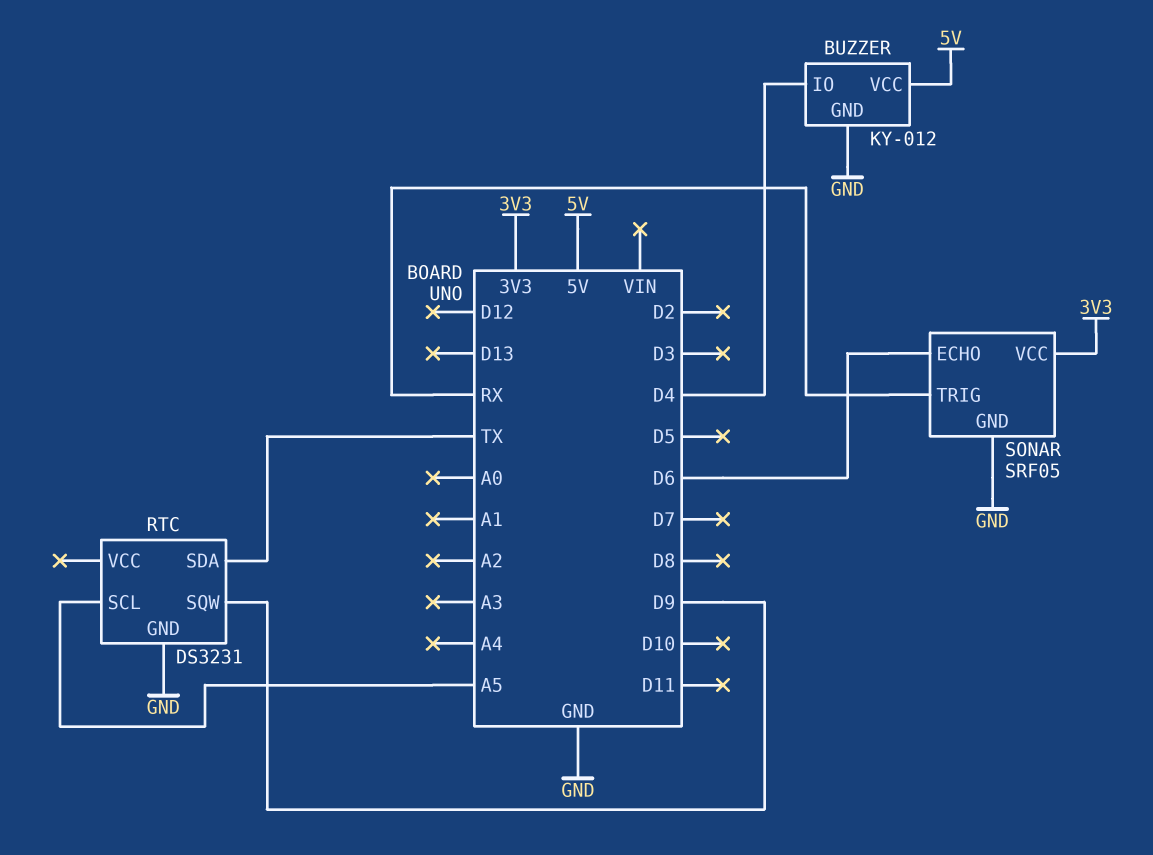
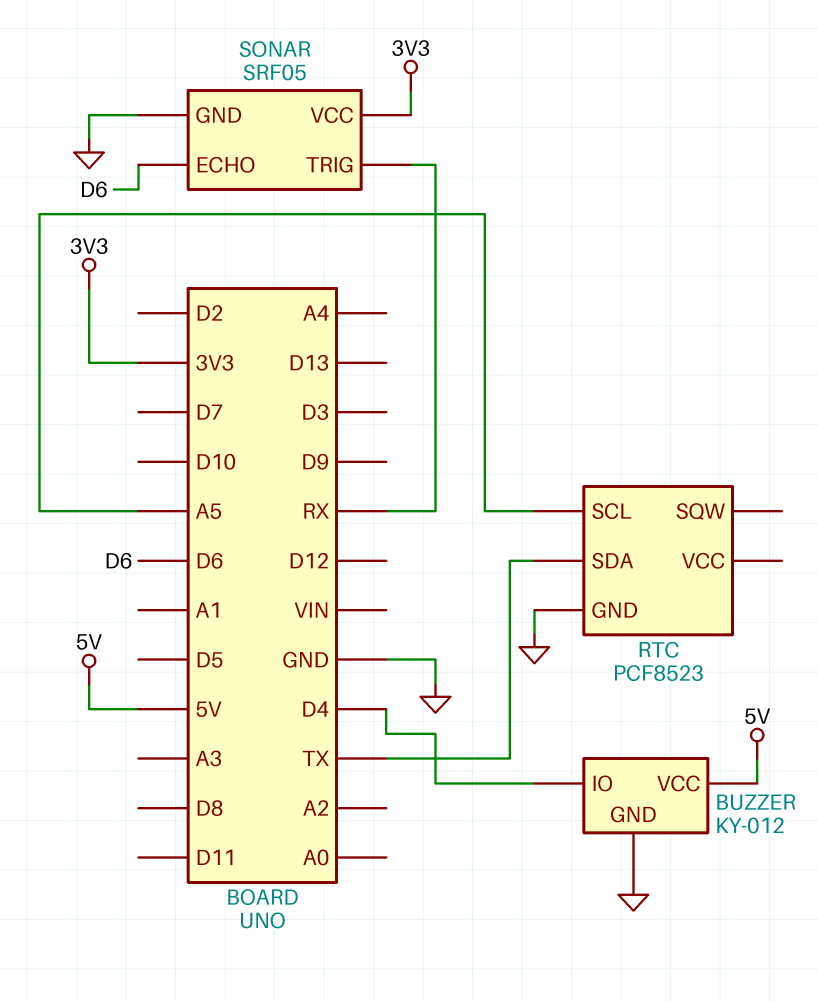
RTC: DS3231 -> PCF8523
RTC pin SQW: D9 -> none

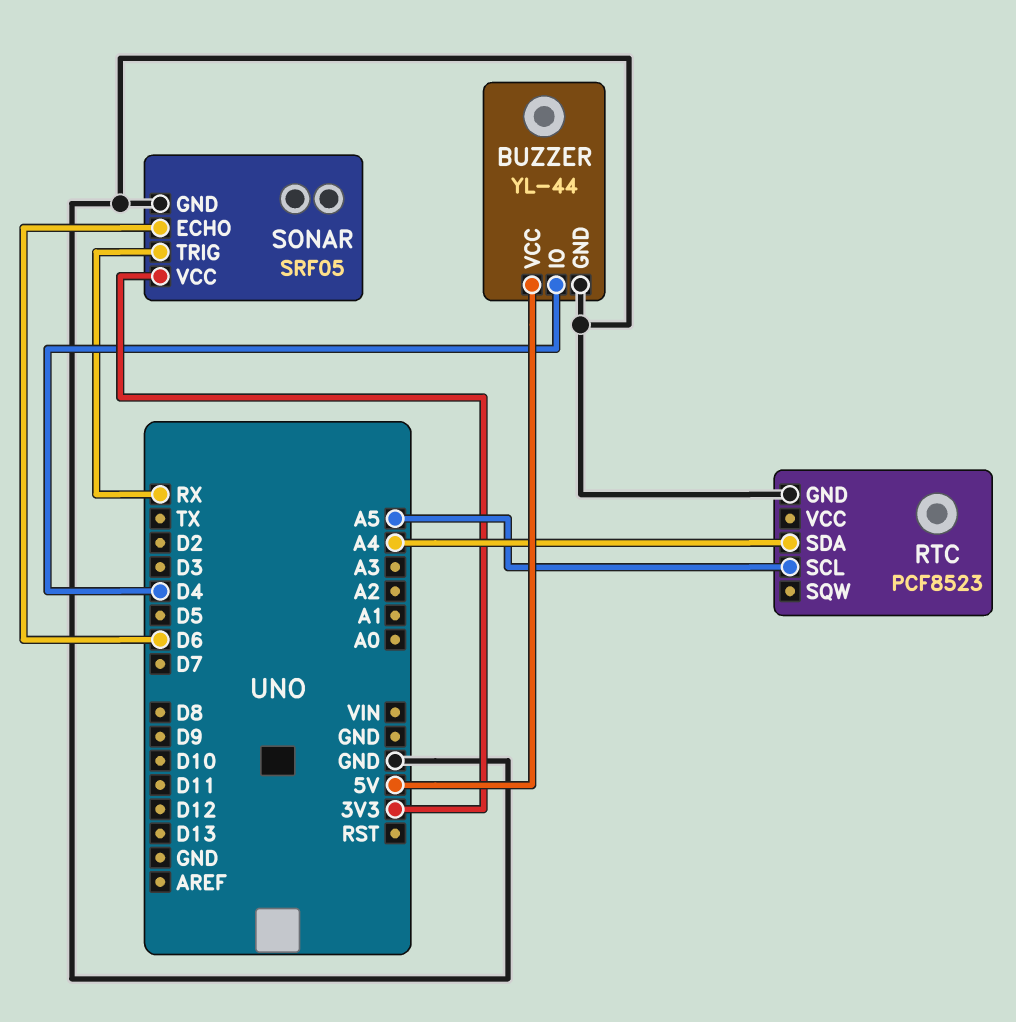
BUZZER: KY-012 -> YL-44
RTC pin SDA: TX -> A4

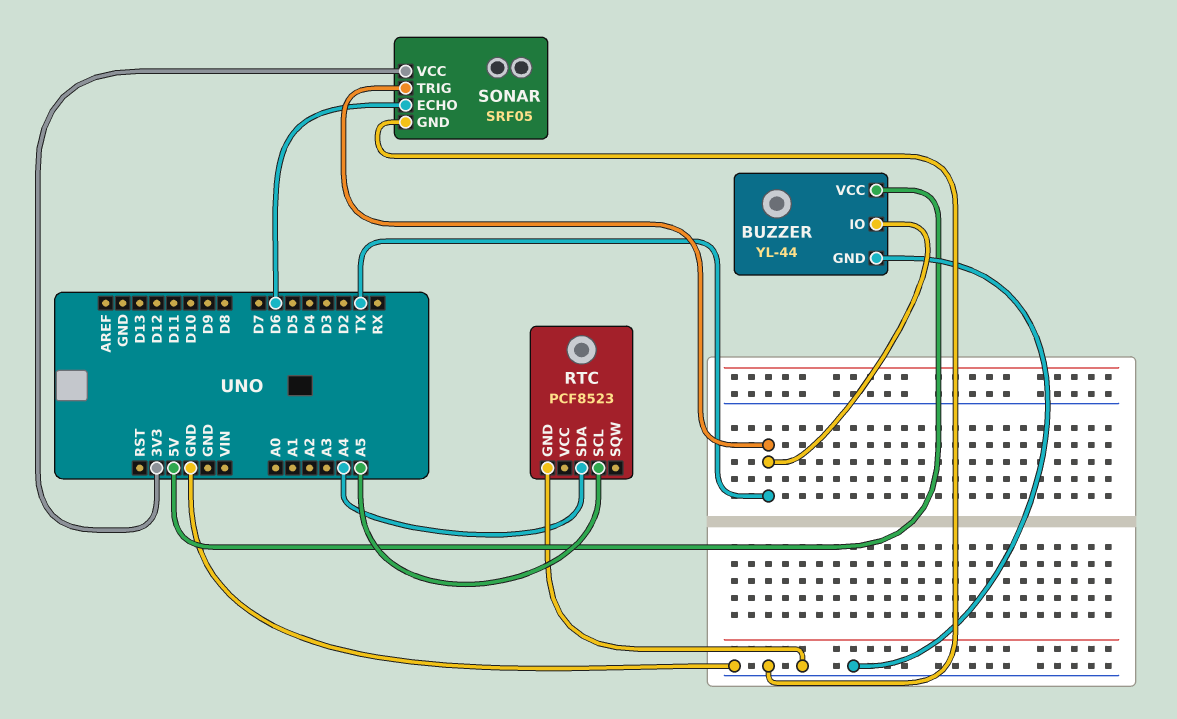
BUZZER pin IO: D4 -> TX
SONAR pin TRIG: RX -> TX

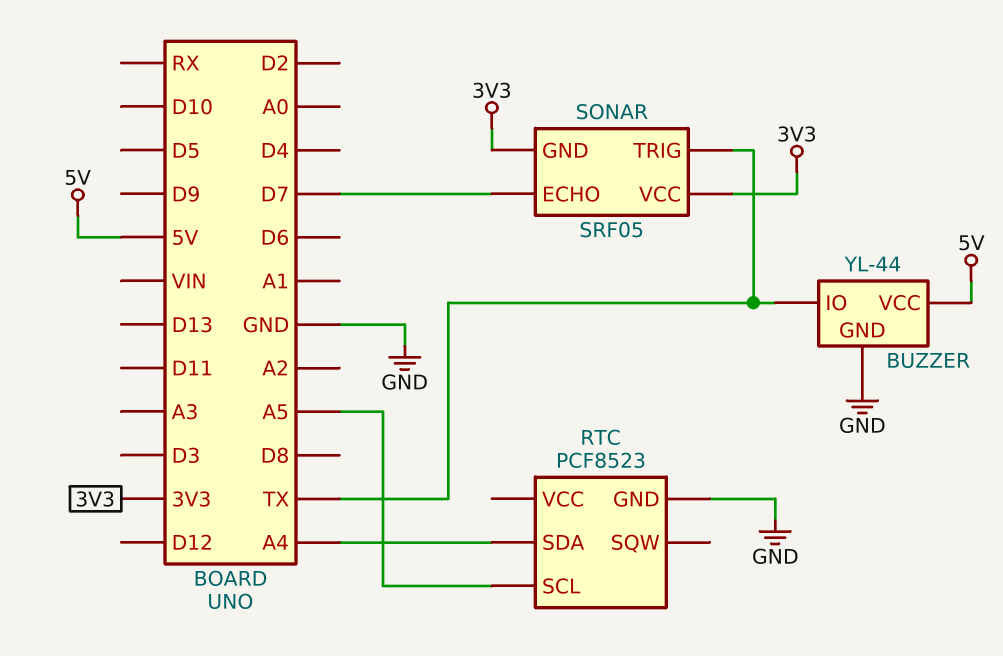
SONAR pin ECHO: D6 -> D7
SONAR pin GND: GND -> 3V3

